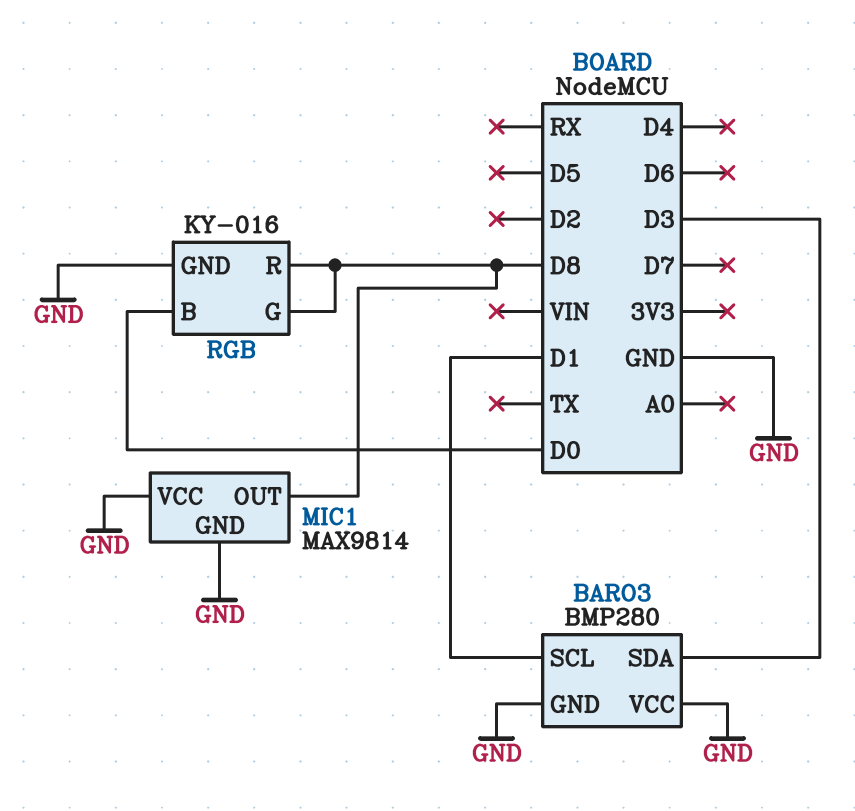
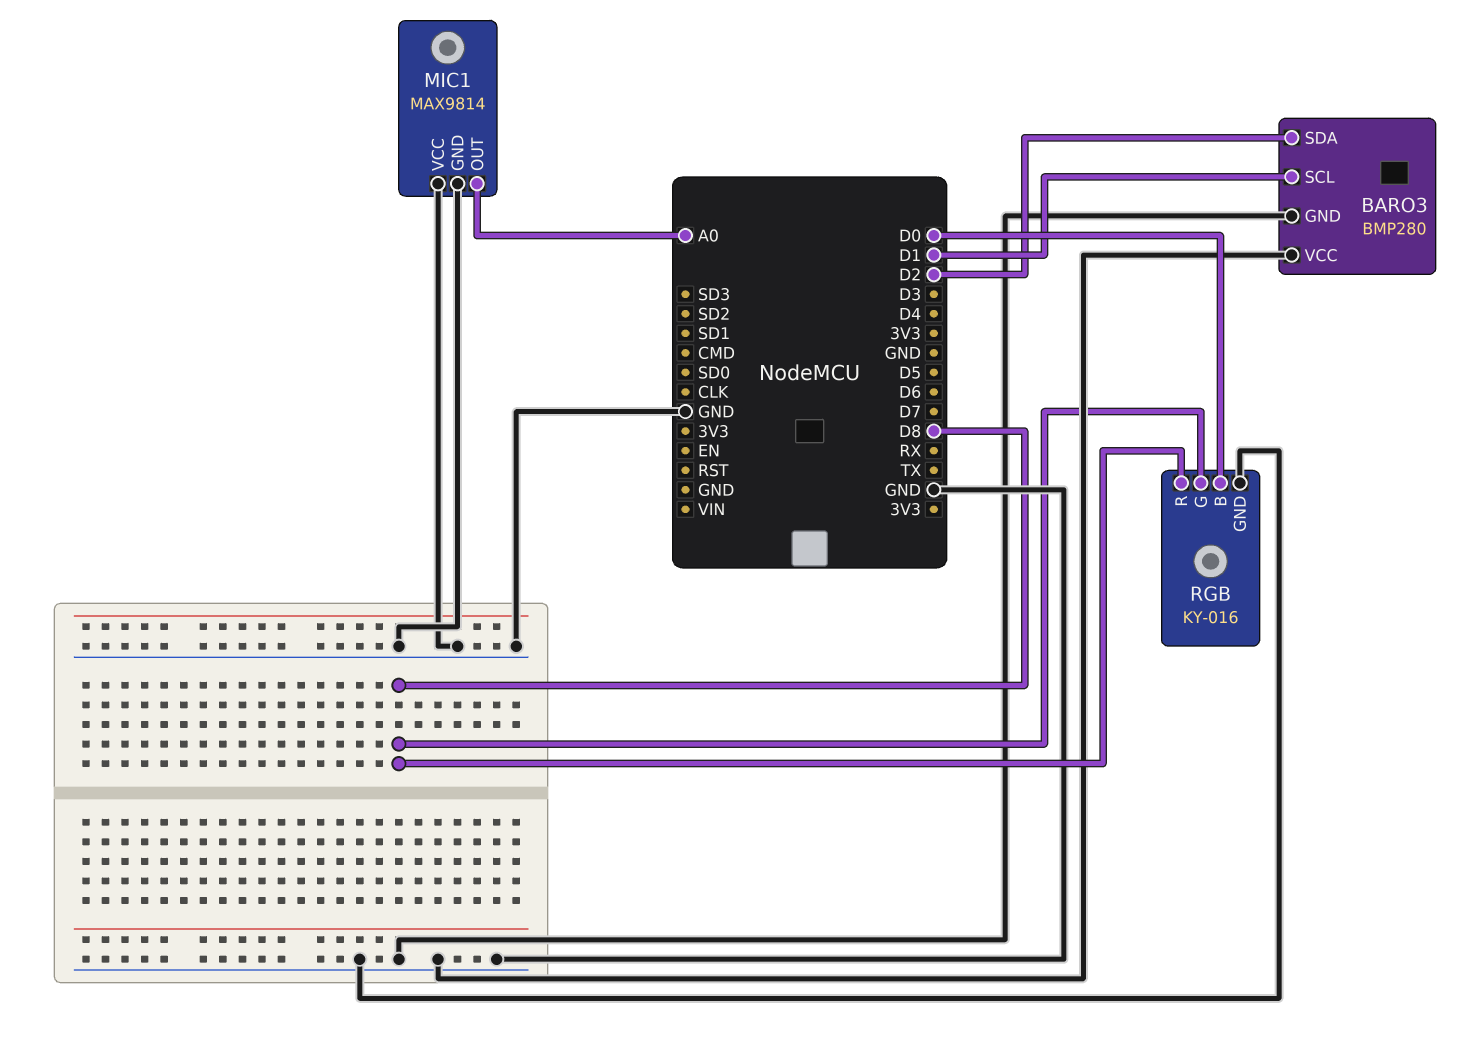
BARO3 pin SDA: D3 -> D2
MIC1 pin OUT: D8 -> A0

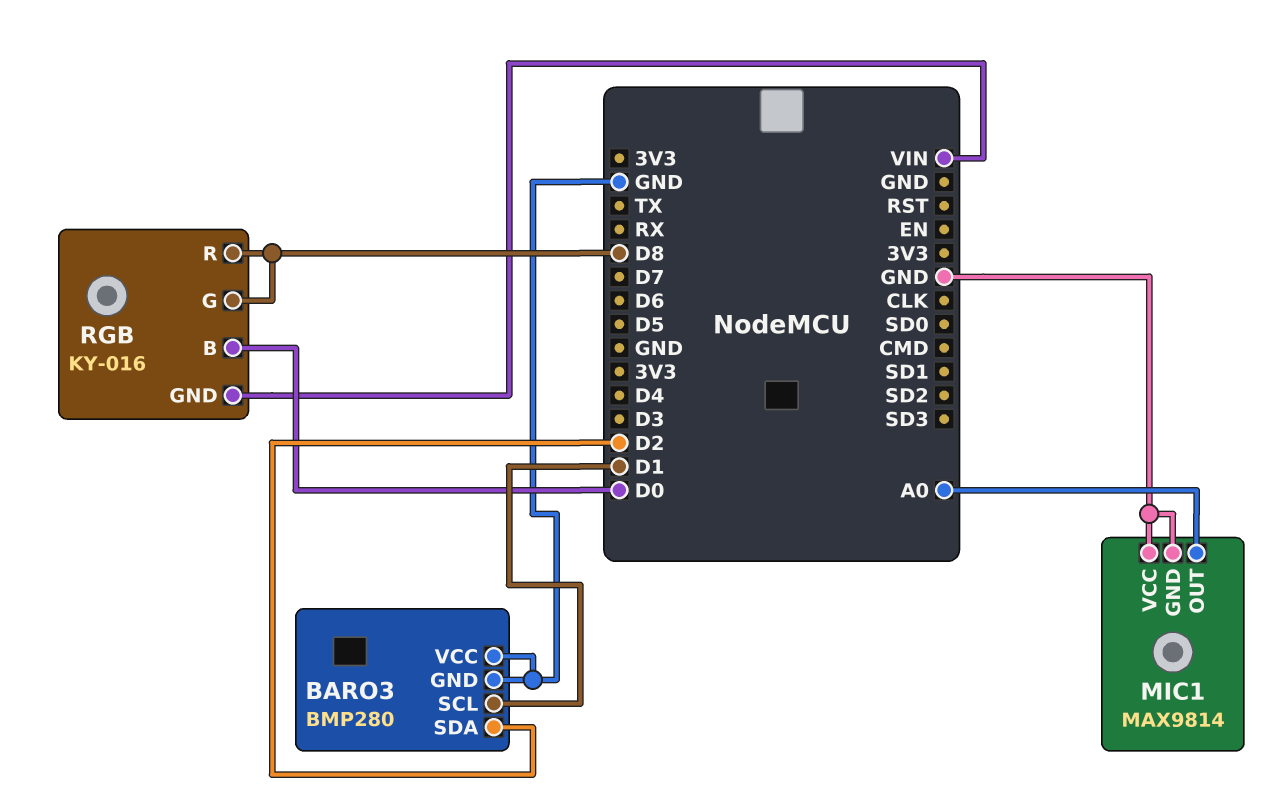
RGB pin GND: GND -> VIN

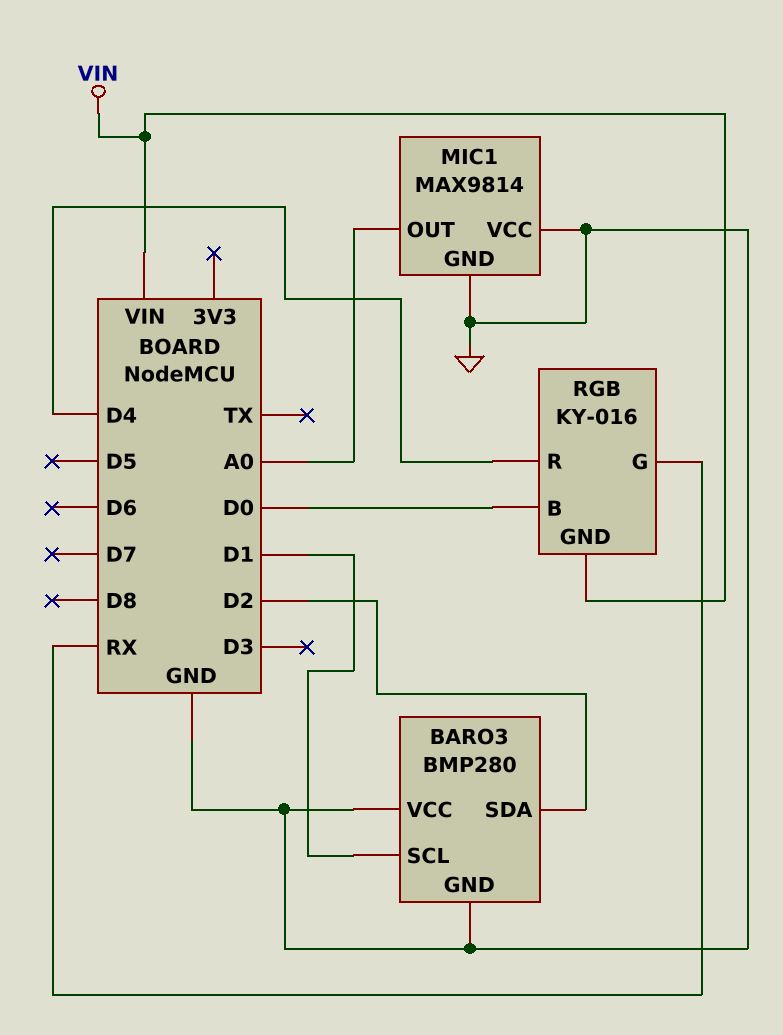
RGB pin G: D8 -> RX
RGB pin R: D8 -> D4

